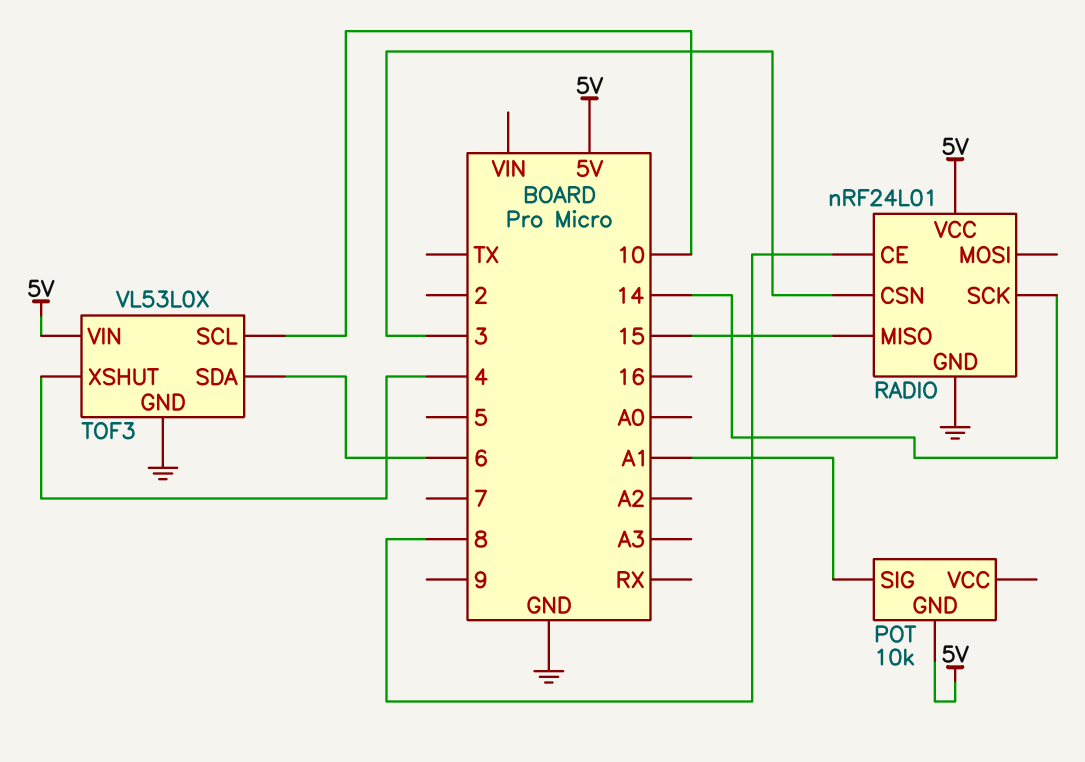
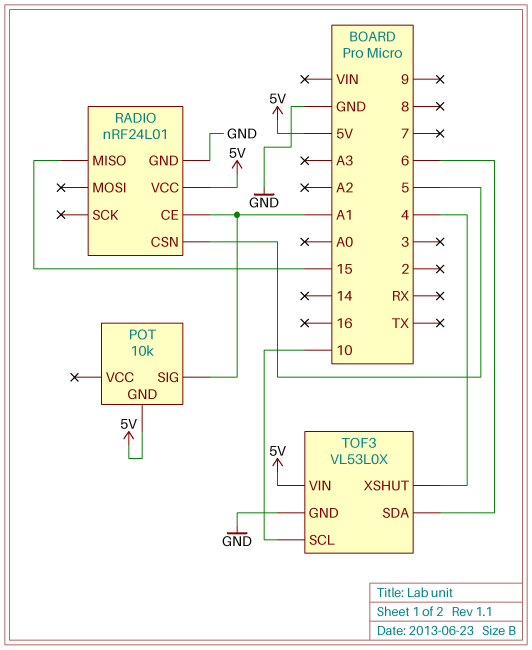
RADIO pin CE: 8 -> A1
RADIO pin CSN: 3 -> 5
RADIO pin SCK: 14 -> none

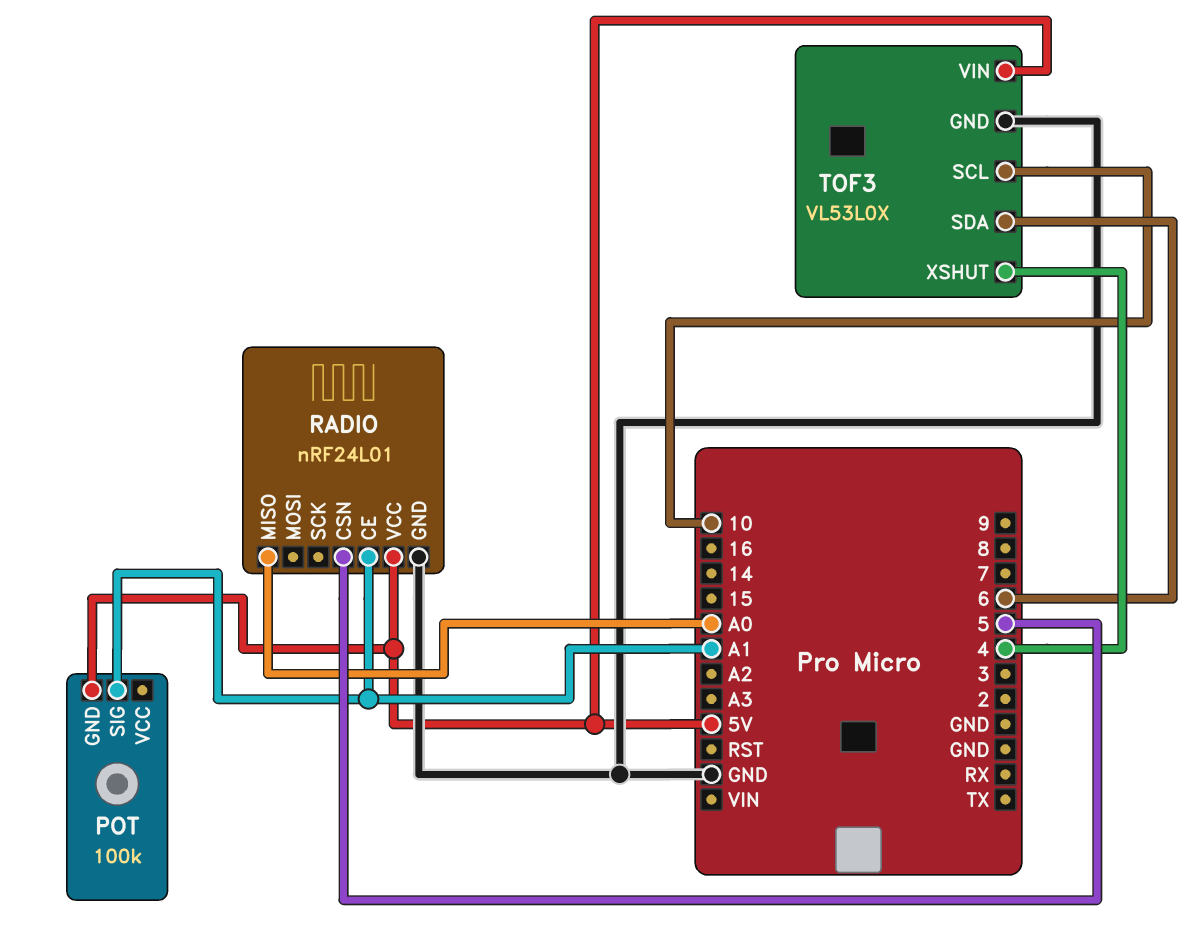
POT: 10k -> 100k
RADIO pin MISO: 15 -> A0

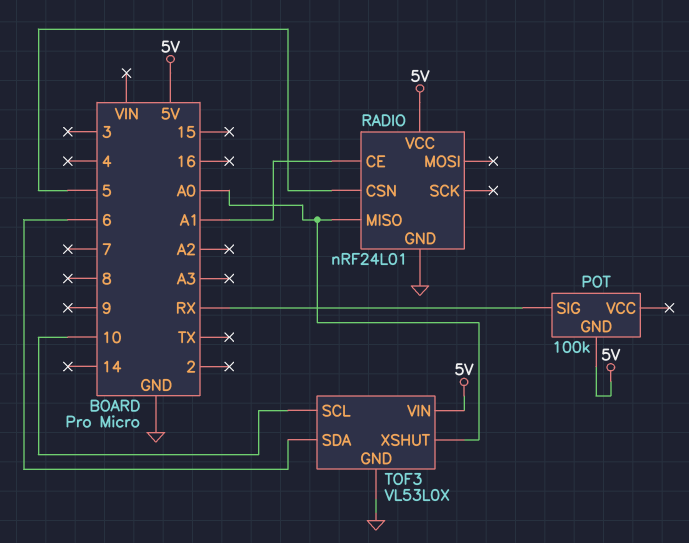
POT pin SIG: A1 -> RX
TOF3 pin XSHUT: 4 -> A0

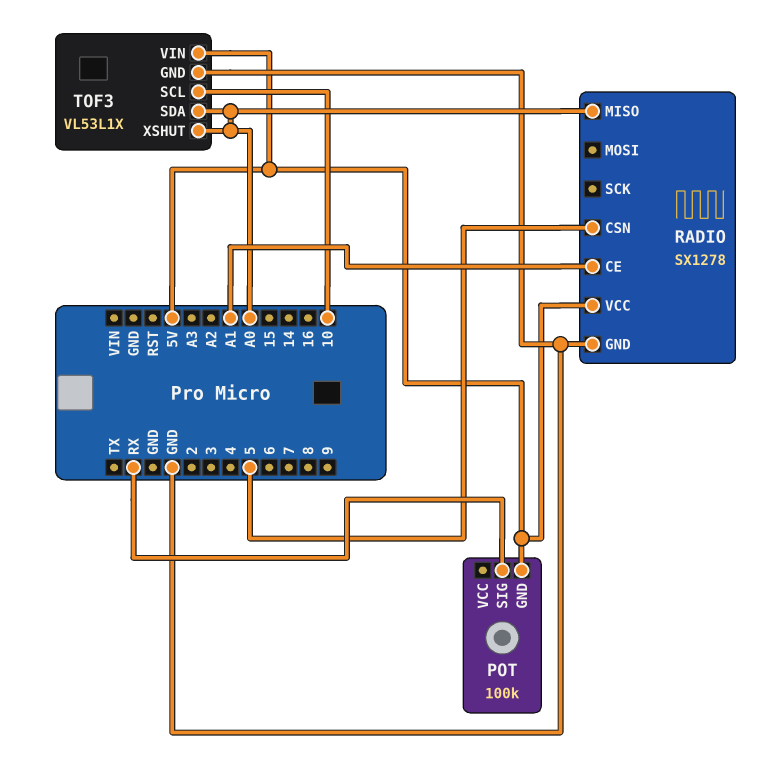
RADIO: nRF24L01 -> SX1278
TOF3: VL53L0X -> VL53L1X
TOF3 pin SDA: 6 -> A0

